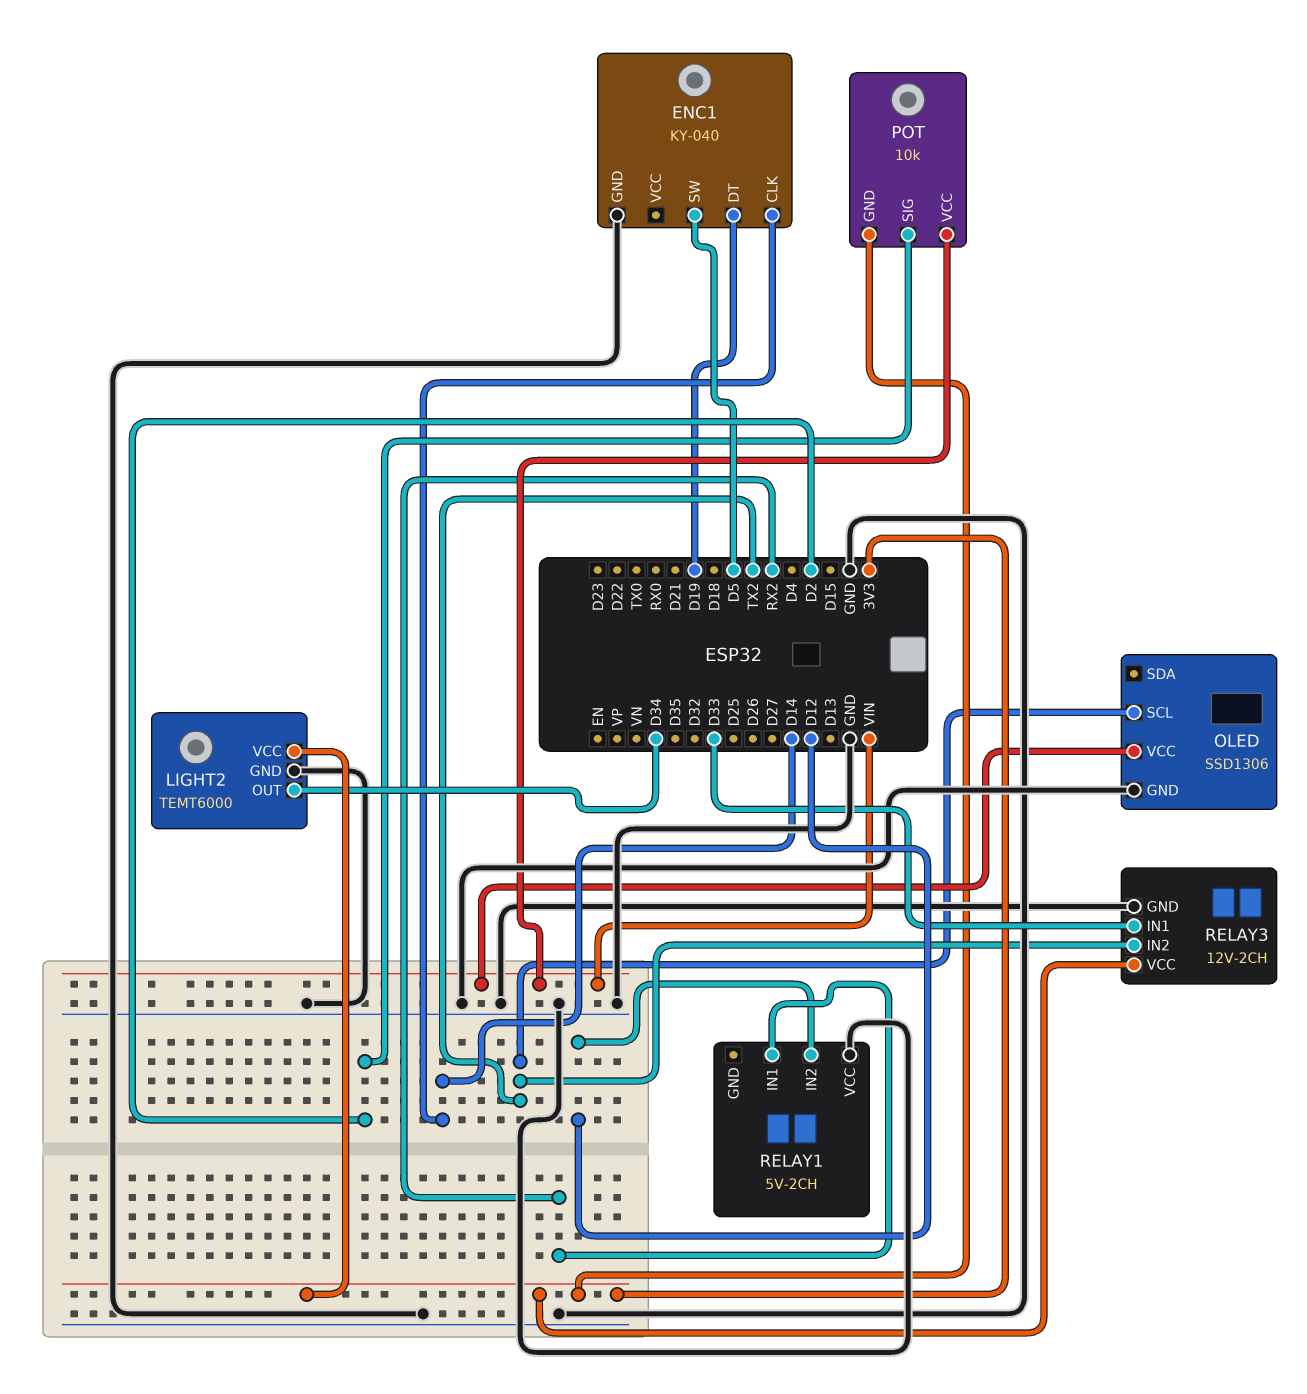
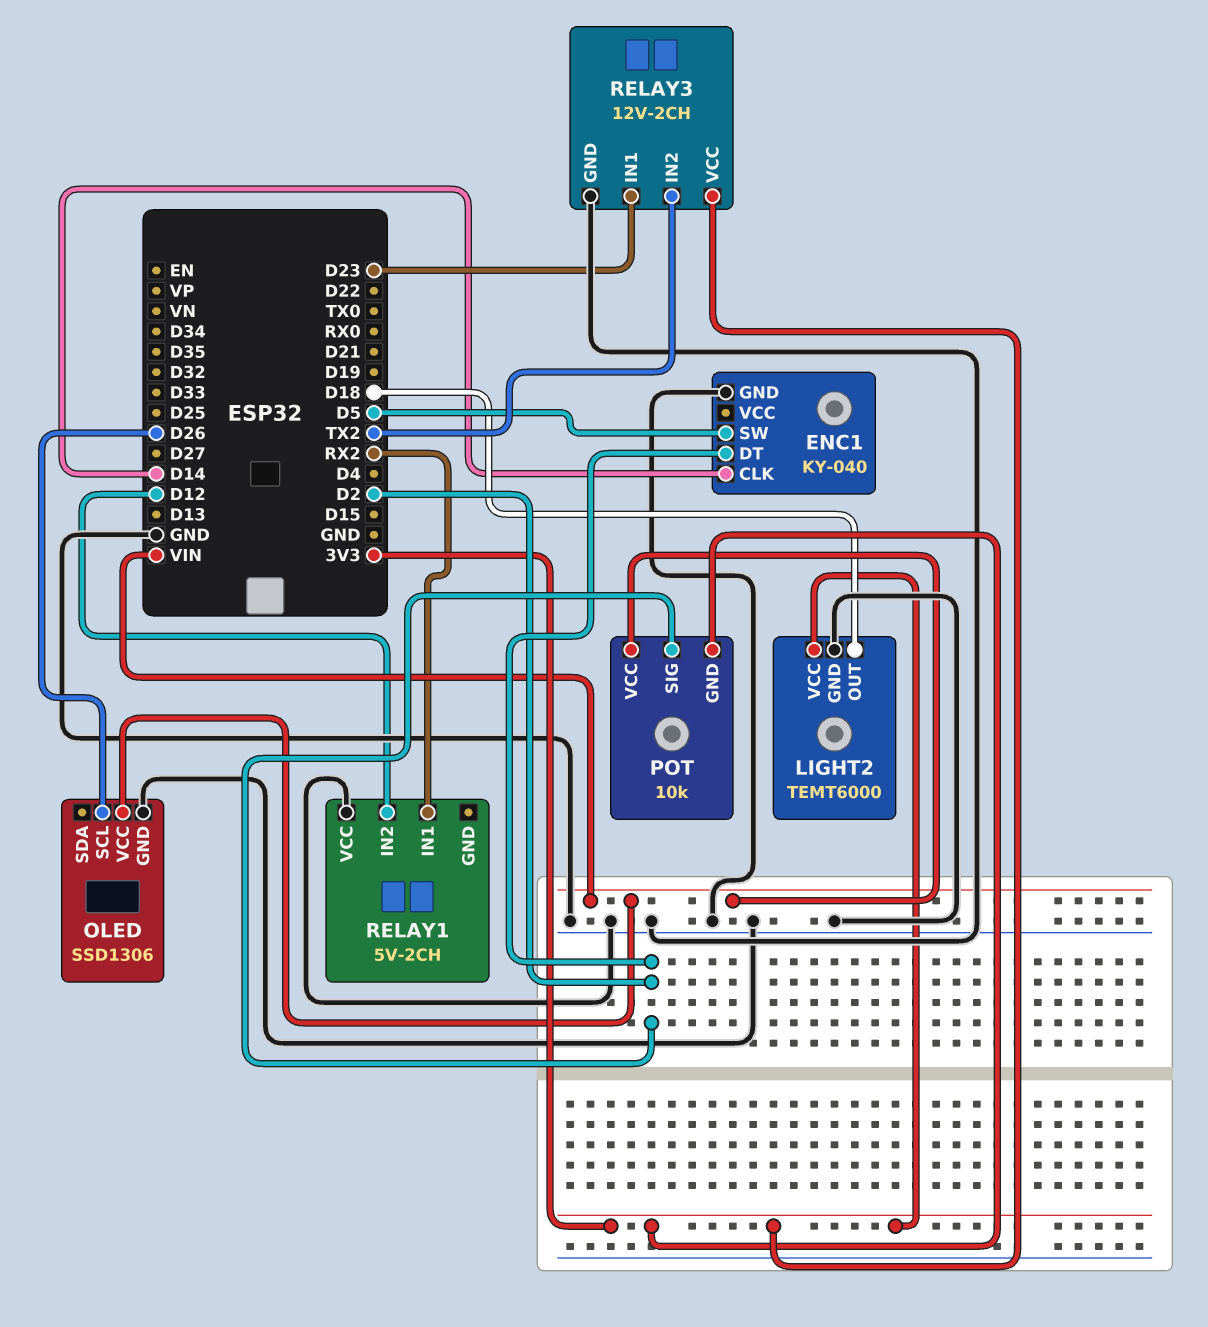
ENC1 pin DT: D19 -> D2
LIGHT2 pin OUT: D34 -> D18
OLED pin SCL: TX2 -> D26
RELAY3 pin IN1: D33 -> D23

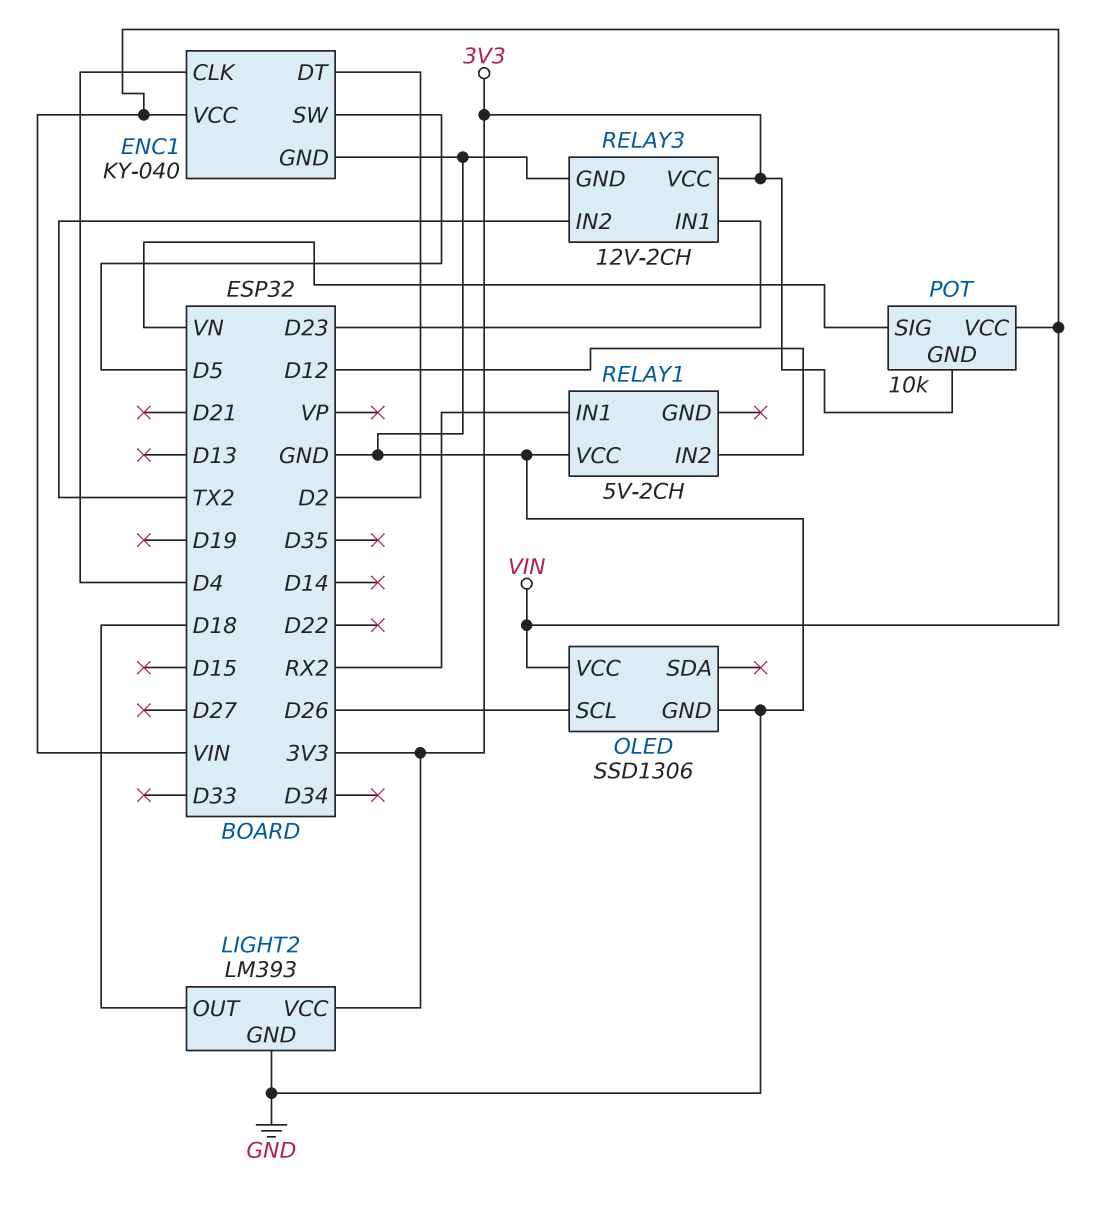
ENC1 pin CLK: D14 -> D4
ENC1 pin VCC: none -> VIN
LIGHT2: TEMT6000 -> LM393
POT pin SIG: D2 -> VN

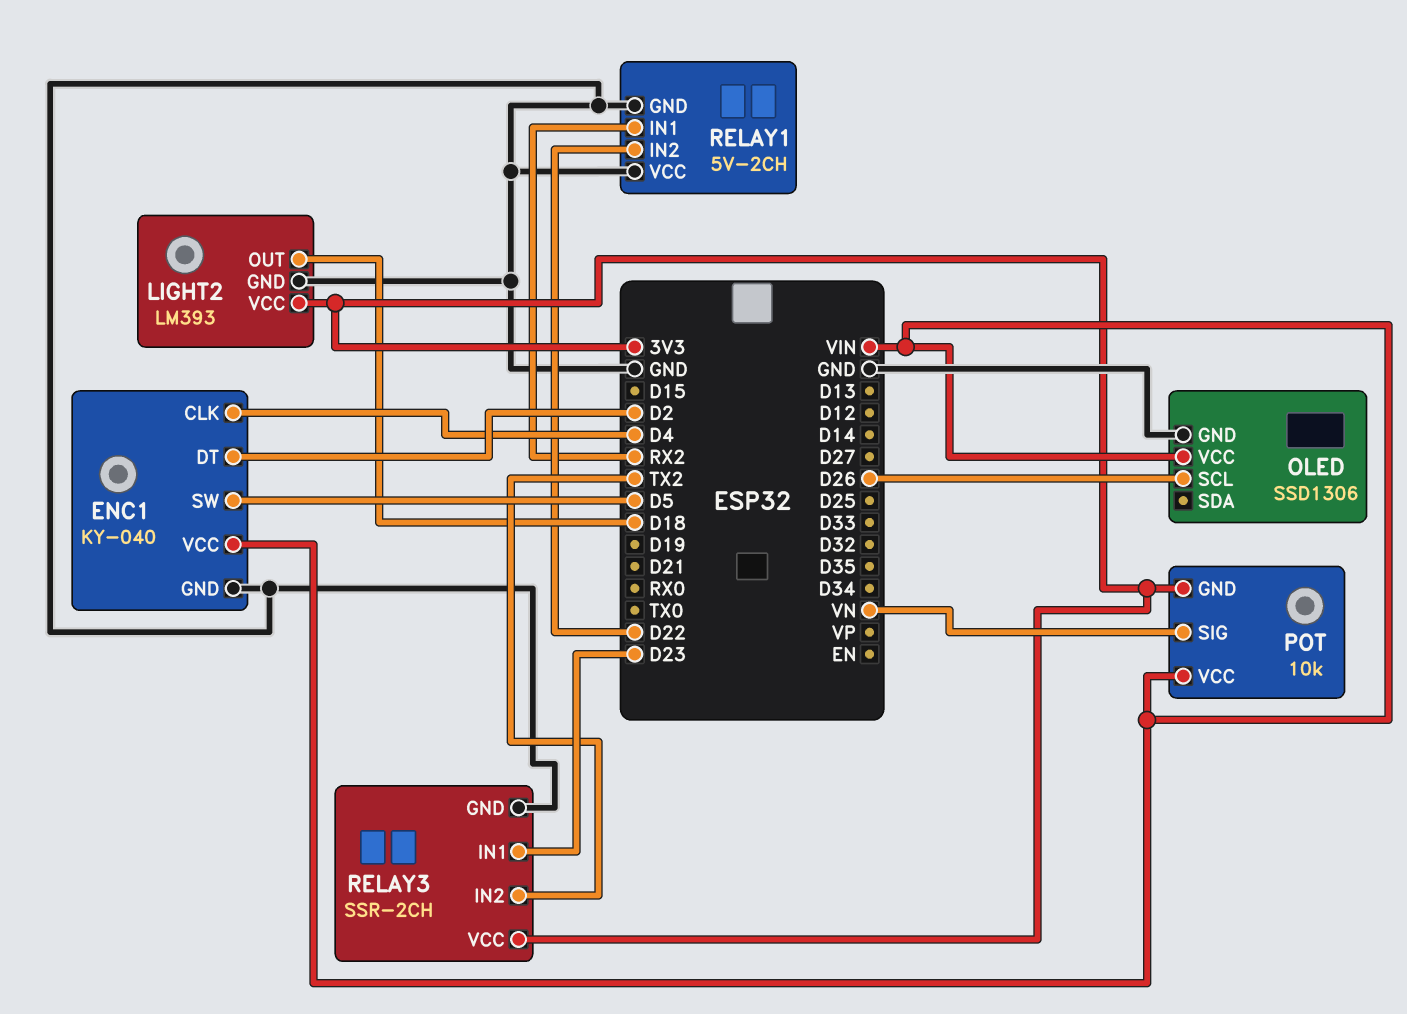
RELAY1 pin GND: none -> GND
RELAY1 pin IN2: D12 -> D22
RELAY3: 12V-2CH -> SSR-2CH

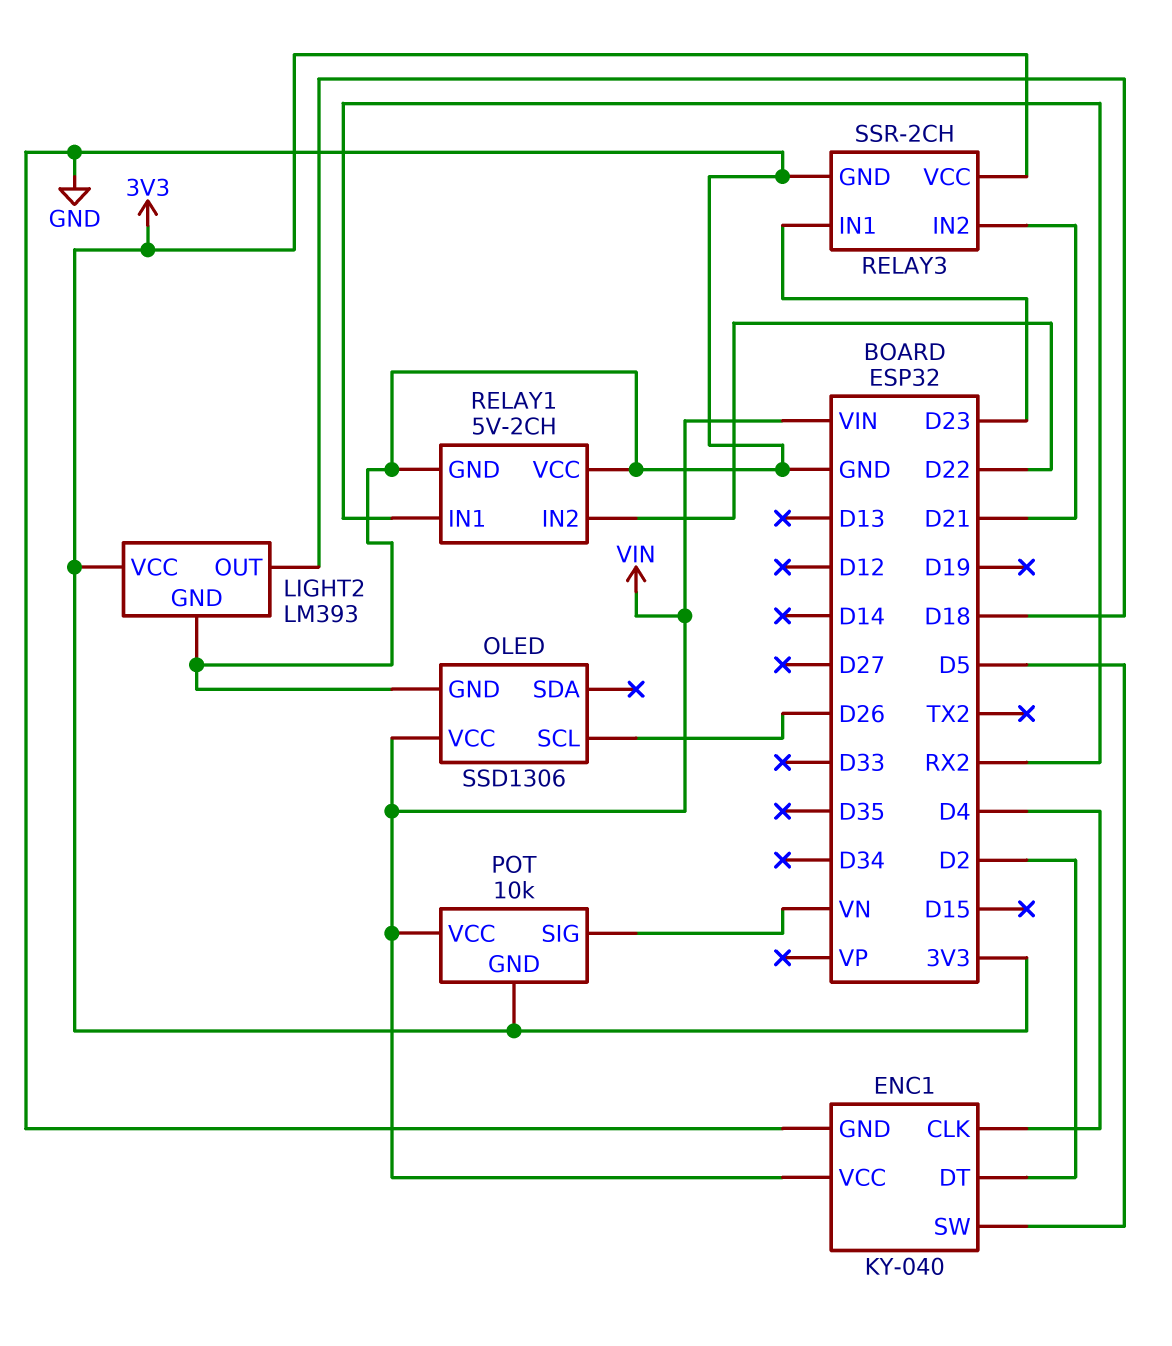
RELAY3 pin IN2: TX2 -> D21

